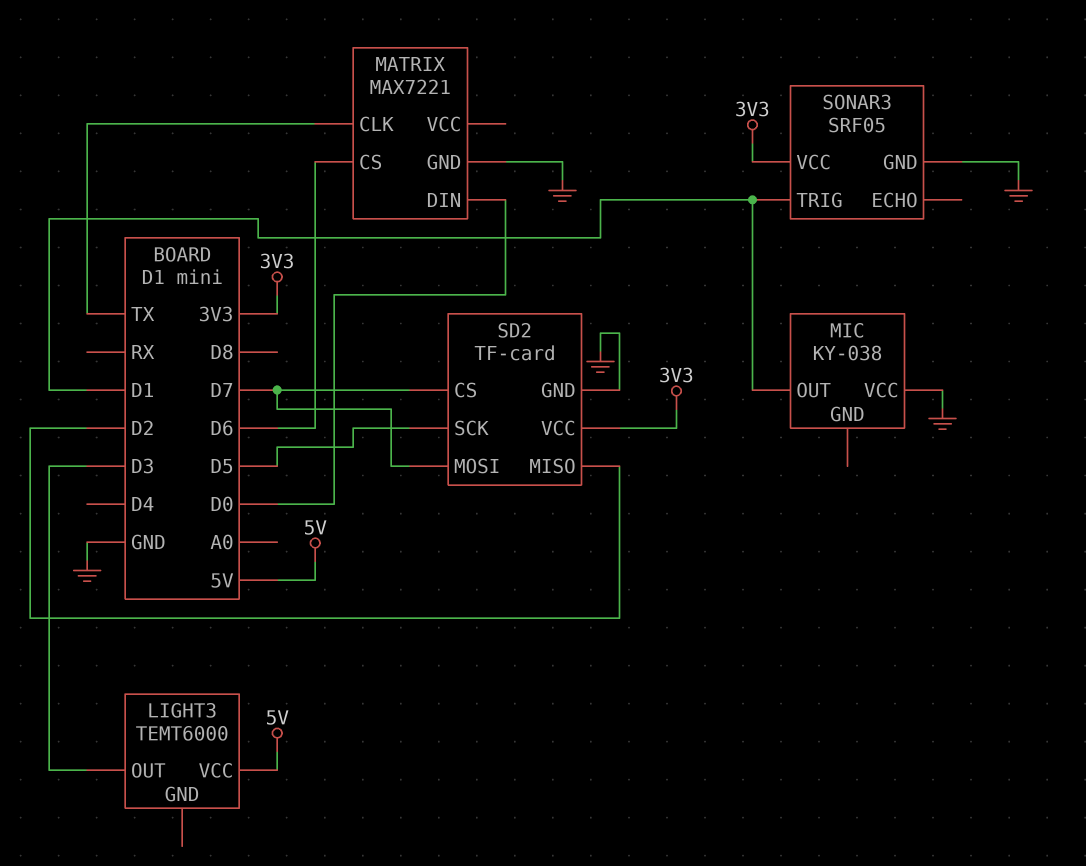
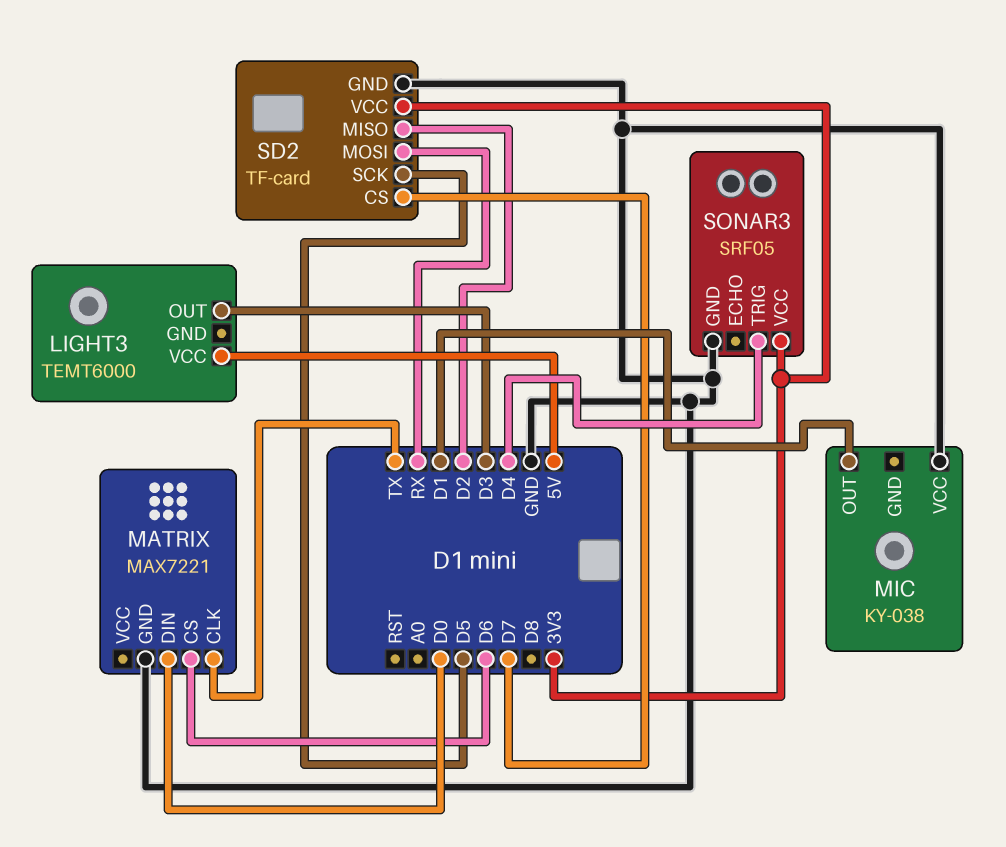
SD2 pin MOSI: D7 -> RX
SONAR3 pin TRIG: D1 -> D4

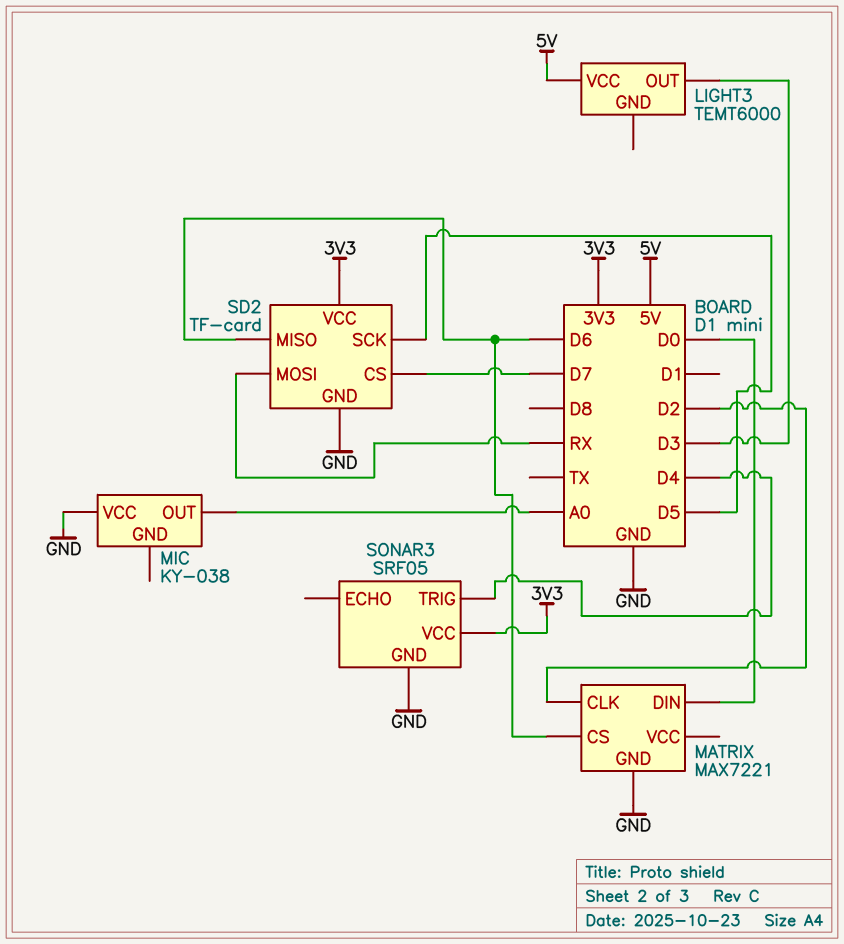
MATRIX pin CLK: TX -> D2
MIC pin OUT: D1 -> A0
SD2 pin MISO: D2 -> D6

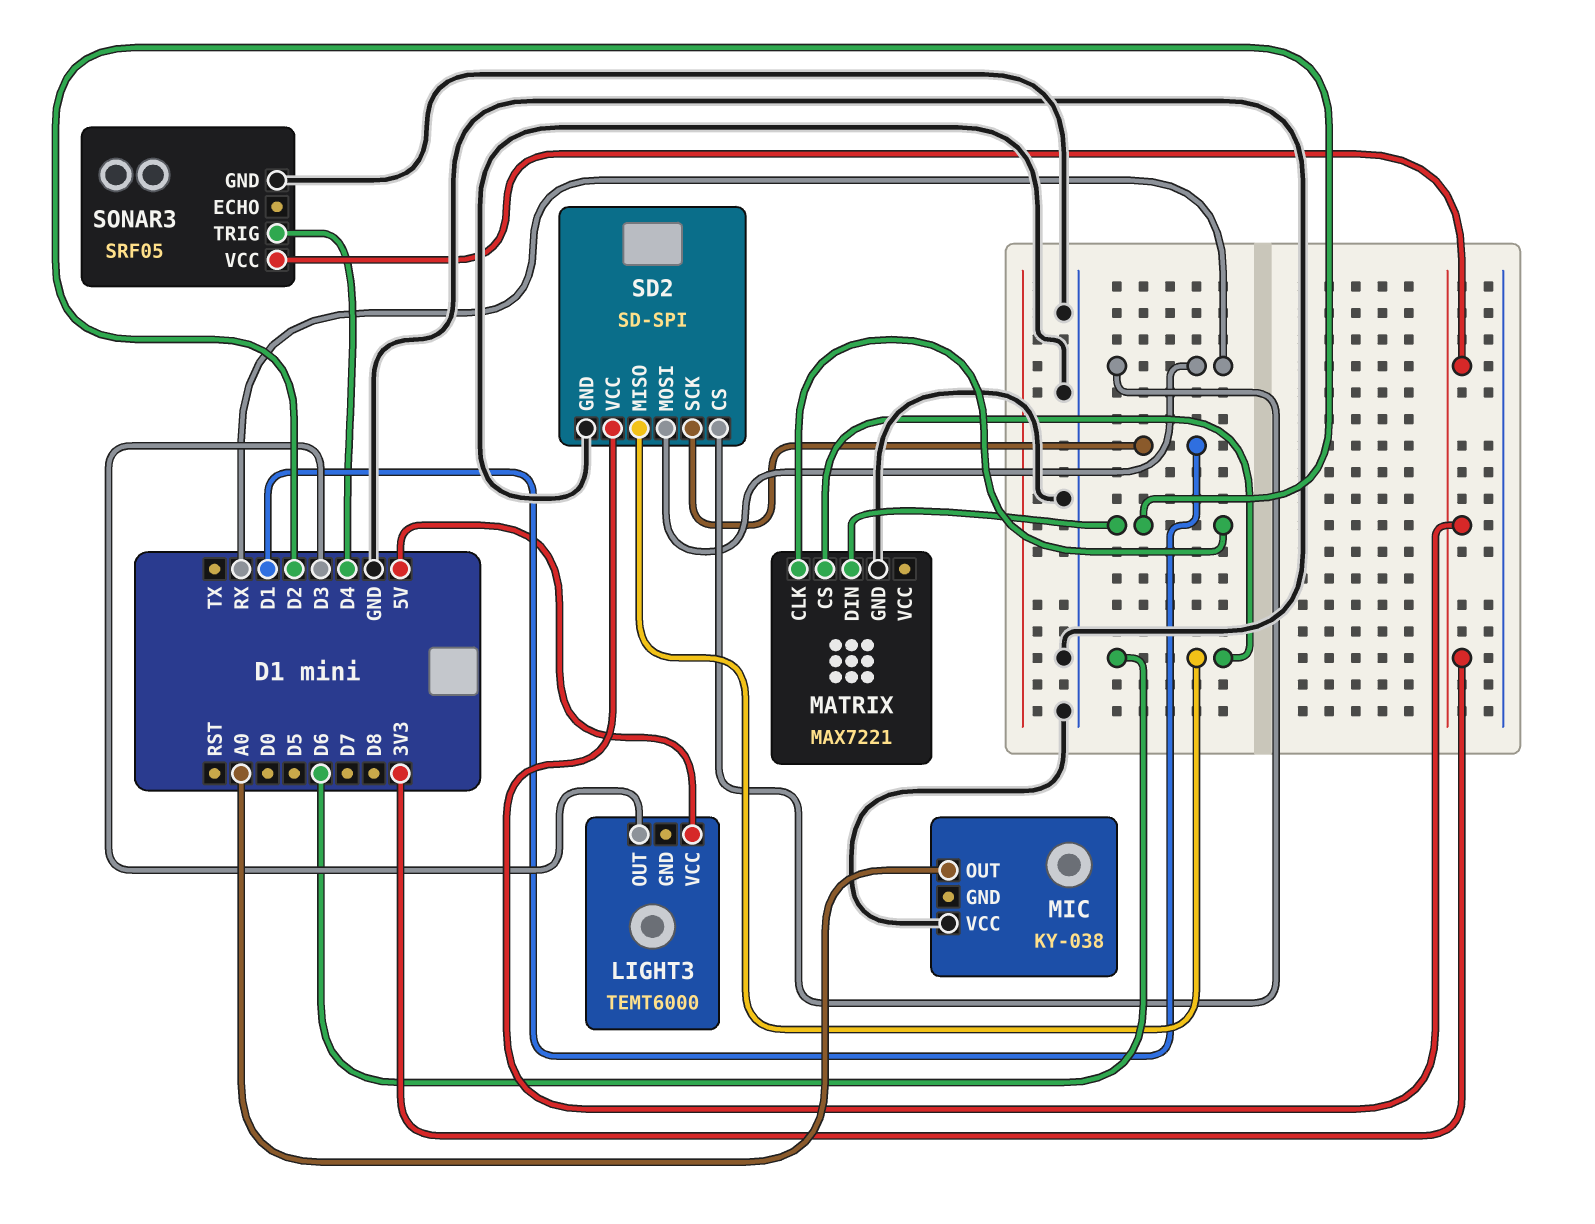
MATRIX pin DIN: D0 -> D2
SD2: TF-card -> SD-SPI
SD2 pin CS: D7 -> RX
SD2 pin SCK: D5 -> D1

